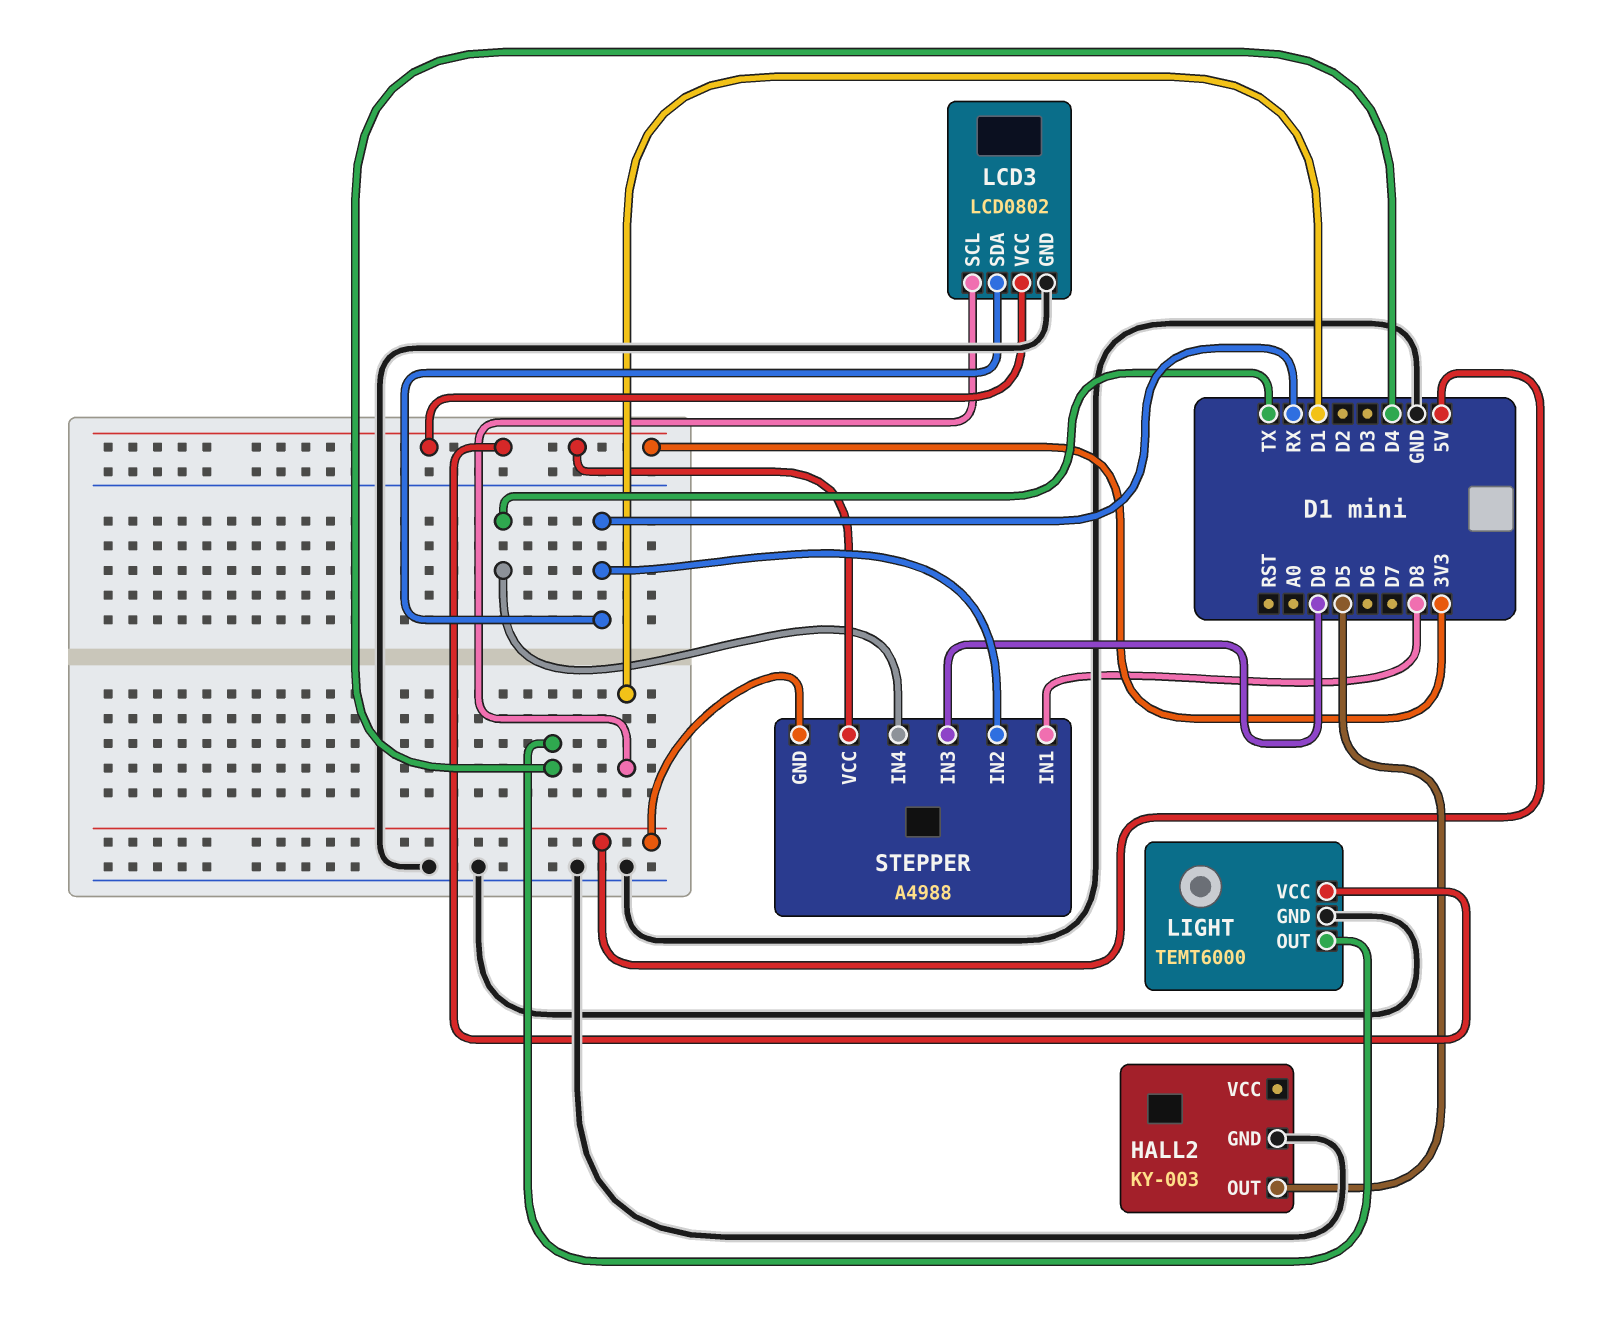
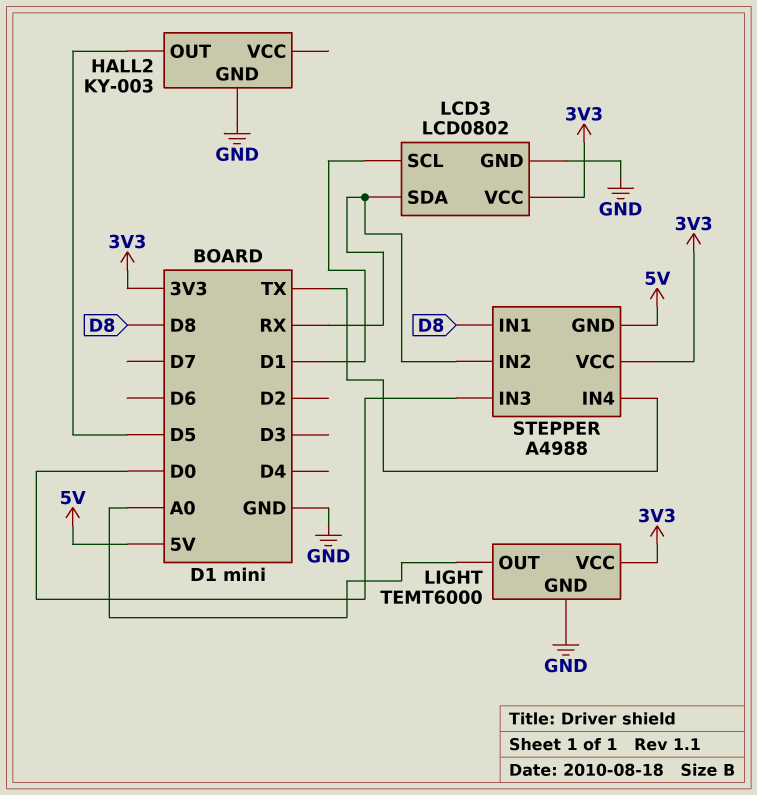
LIGHT pin OUT: D4 -> A0

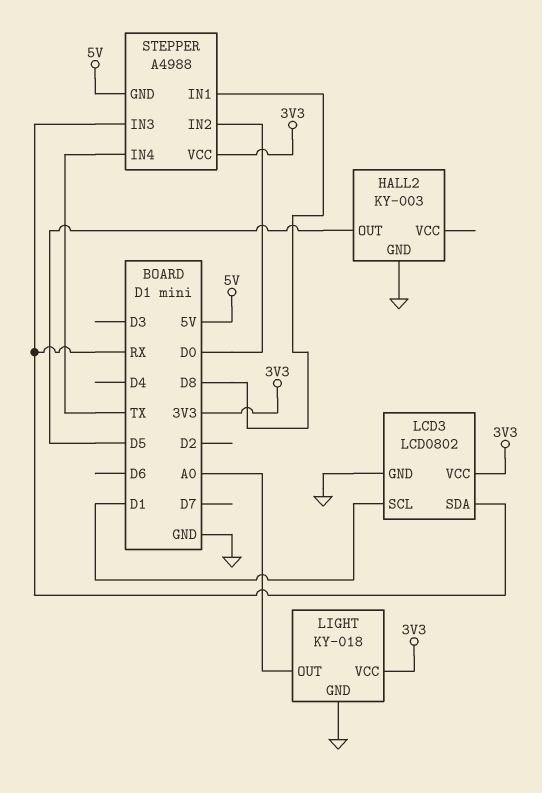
LIGHT: TEMT6000 -> KY-018
STEPPER pin IN2: RX -> D0
STEPPER pin IN3: D0 -> RX

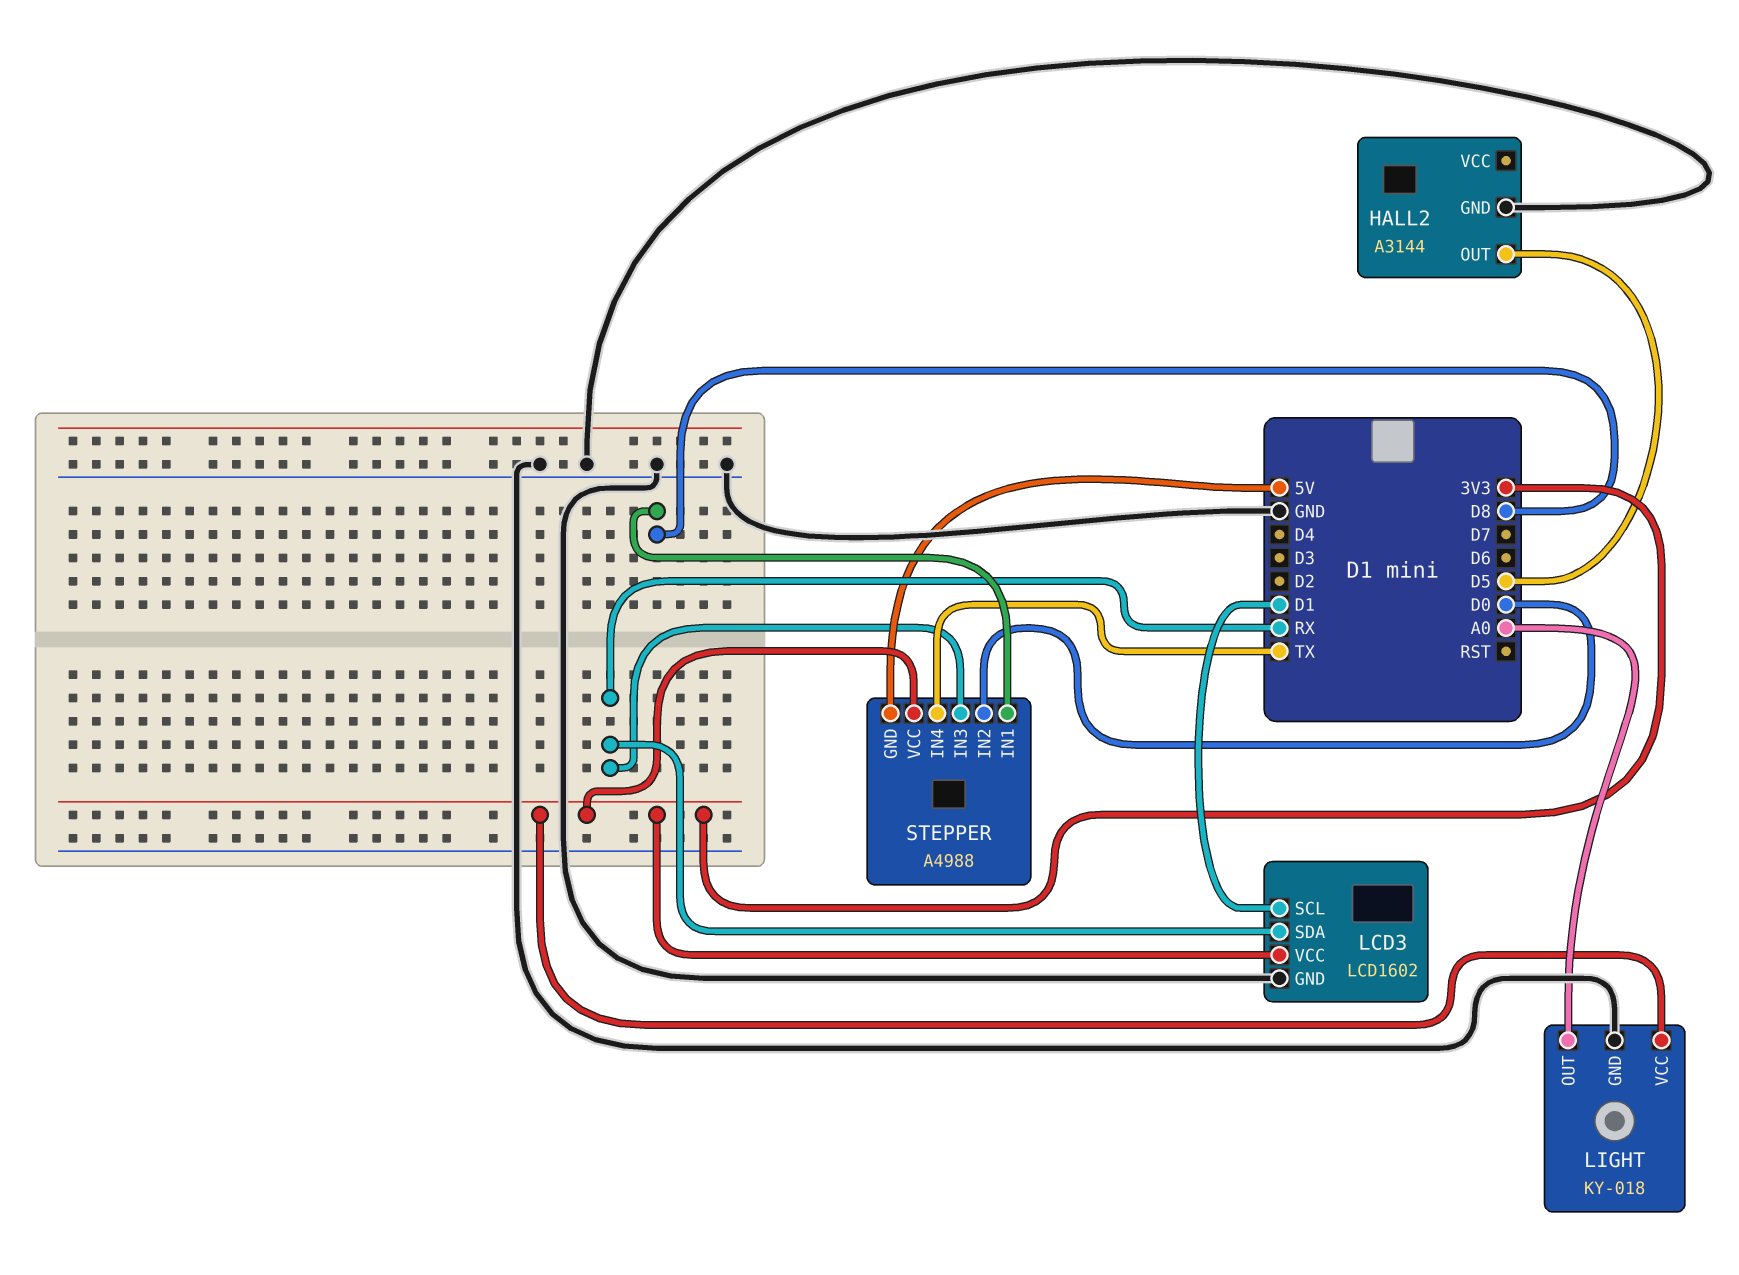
HALL2: KY-003 -> A3144
LCD3: LCD0802 -> LCD1602

